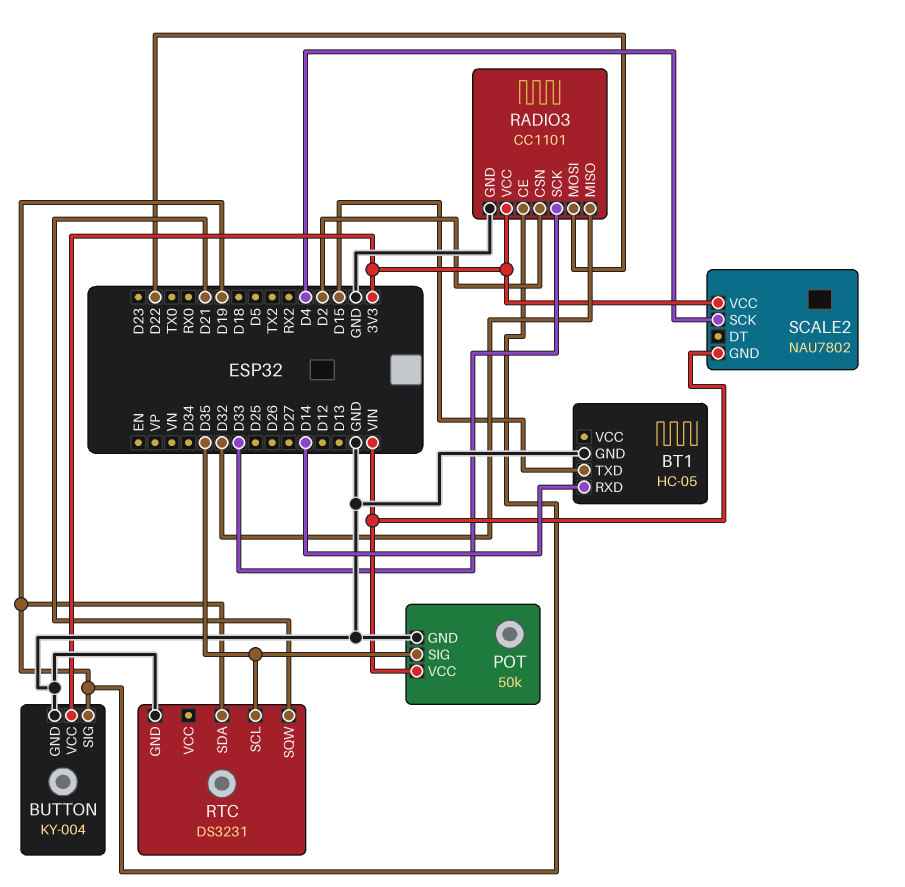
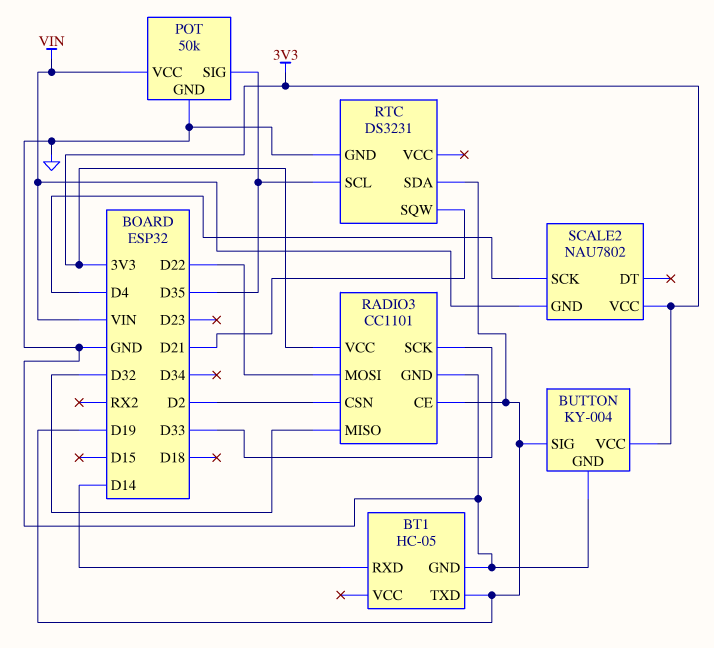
BT1 pin TXD: D15 -> D19

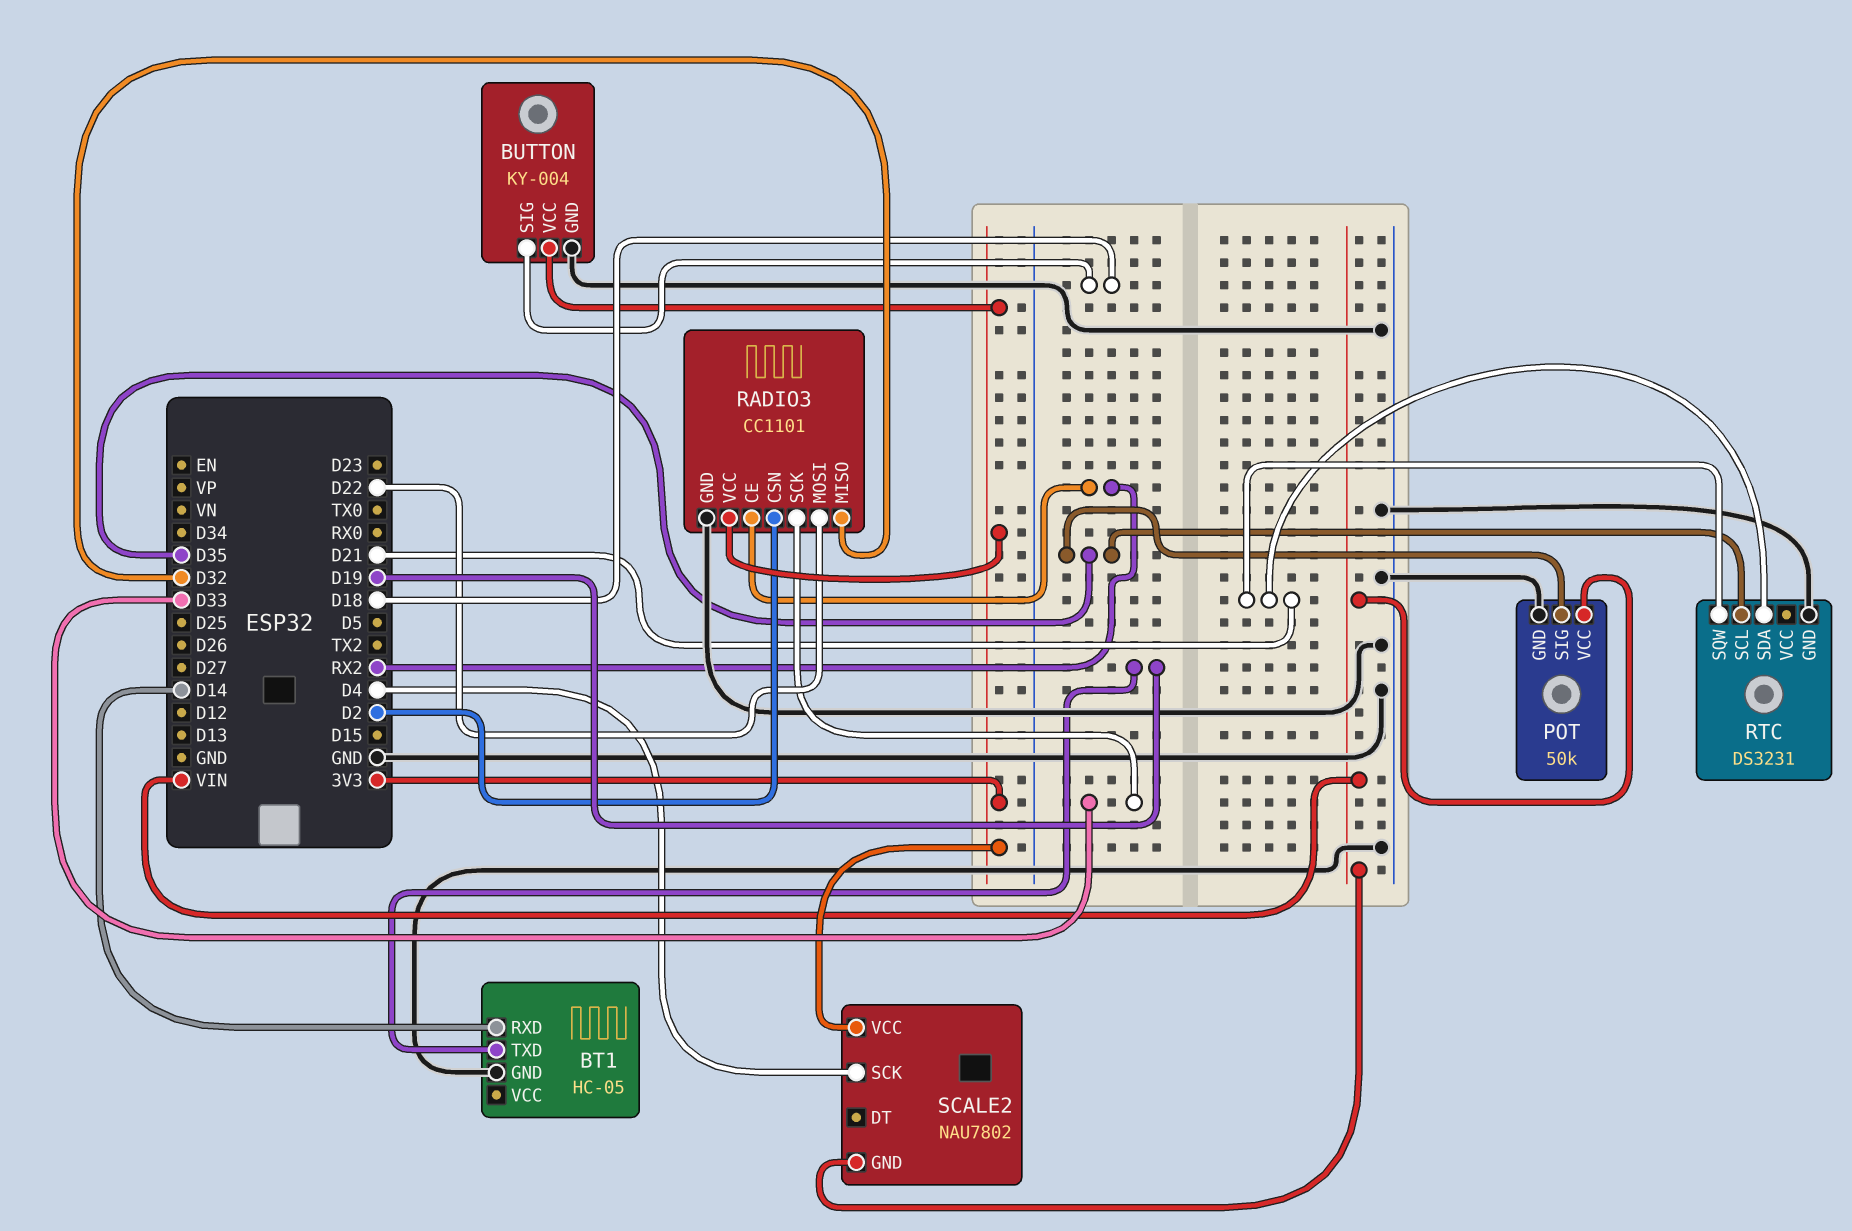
BUTTON pin SIG: D19 -> D18
RADIO3 pin CE: D19 -> RX2
RTC pin SDA: D19 -> D21

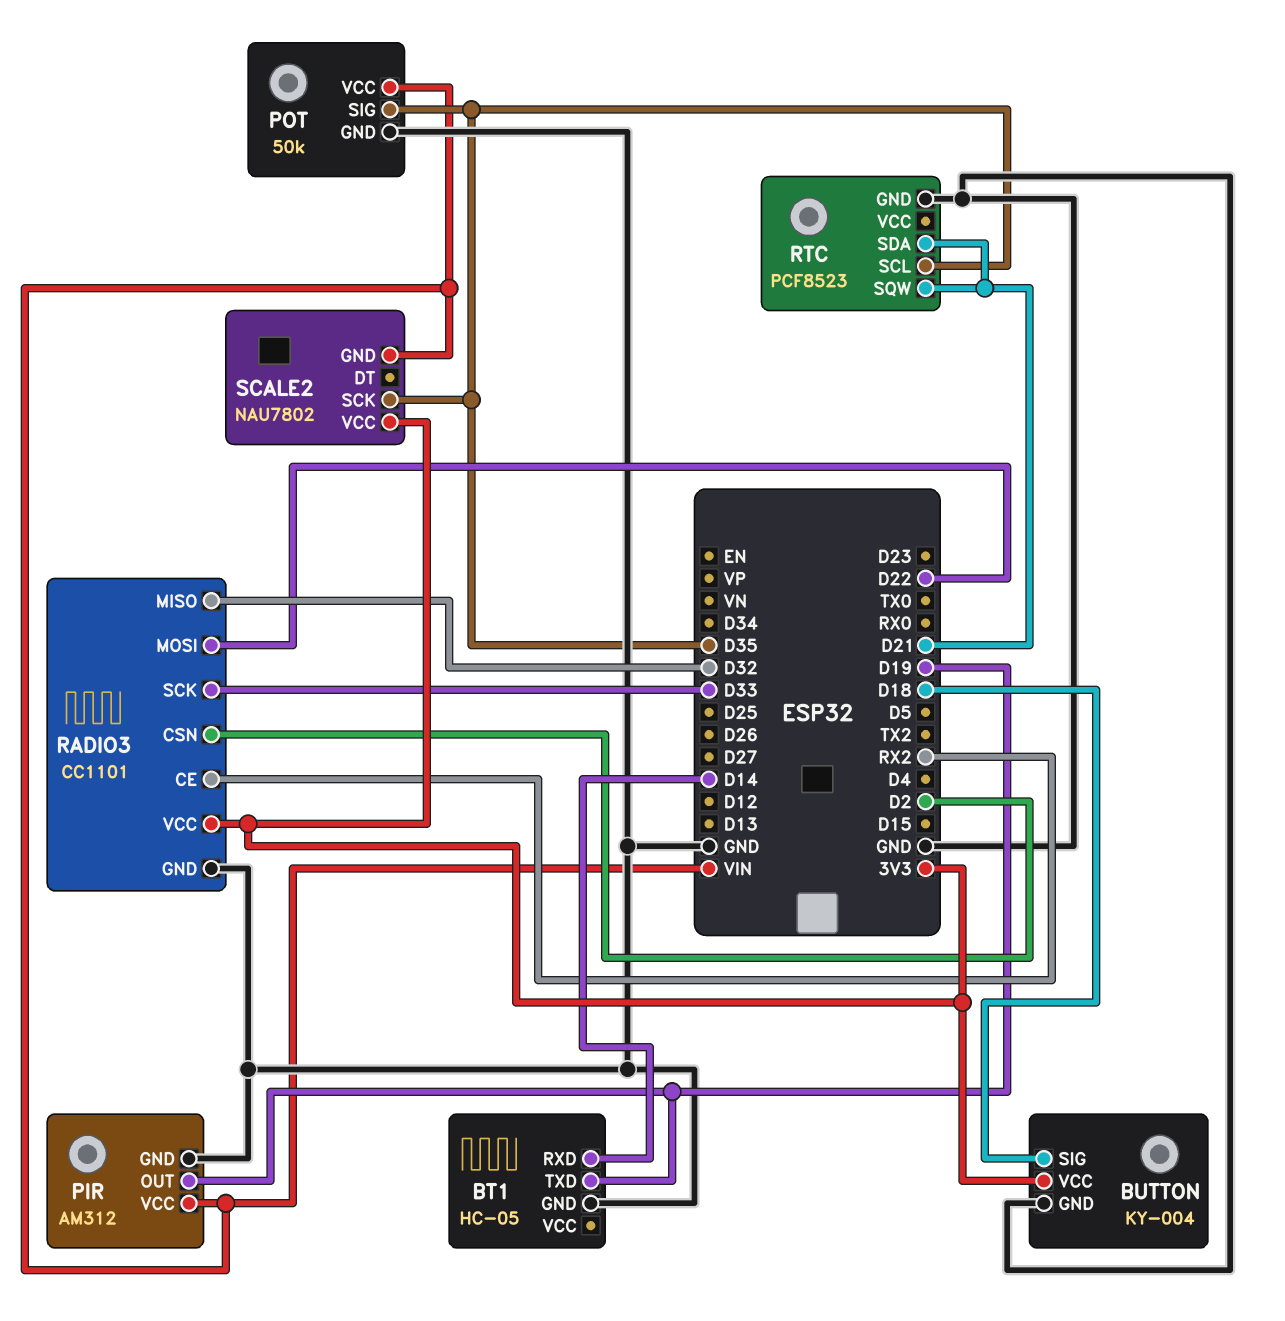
PIR: none -> AM312
PIR pin GND: none -> GND
PIR pin OUT: none -> D19
PIR pin VCC: none -> VIN
RTC: DS3231 -> PCF8523
SCALE2 pin SCK: D4 -> D35

